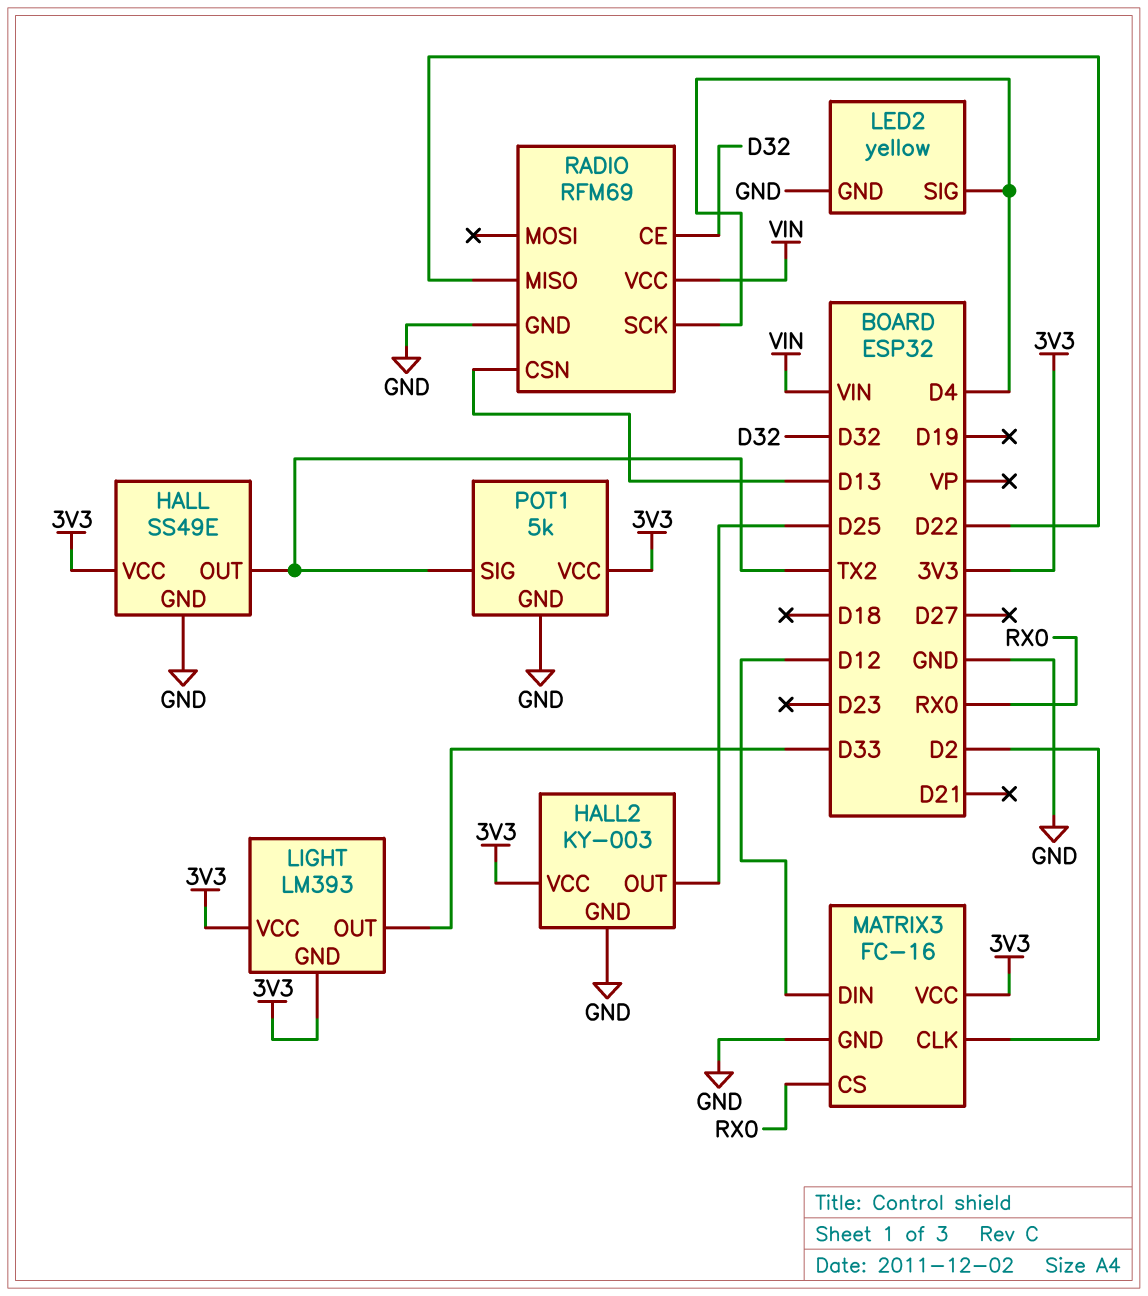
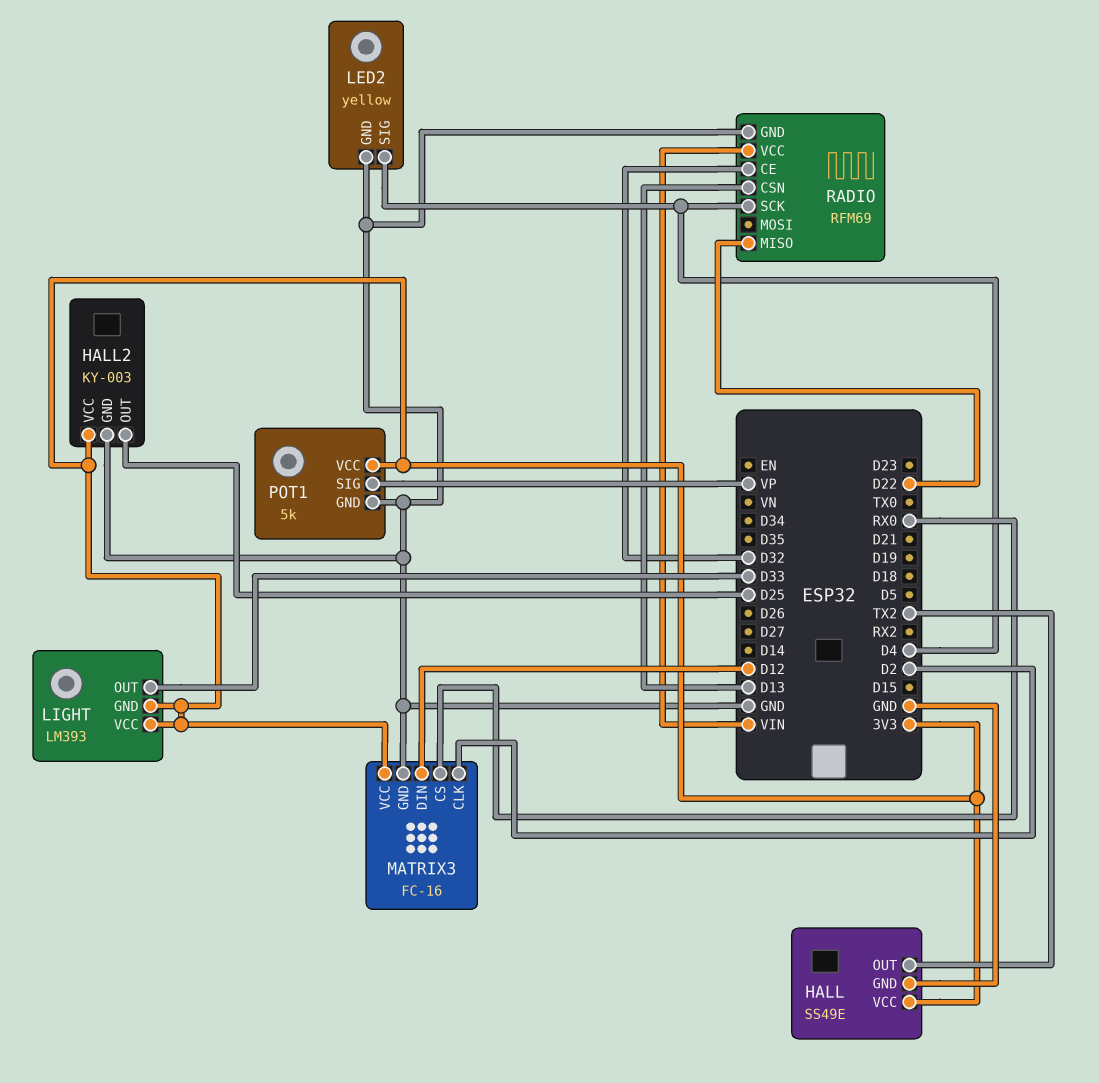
POT1 pin SIG: TX2 -> VP

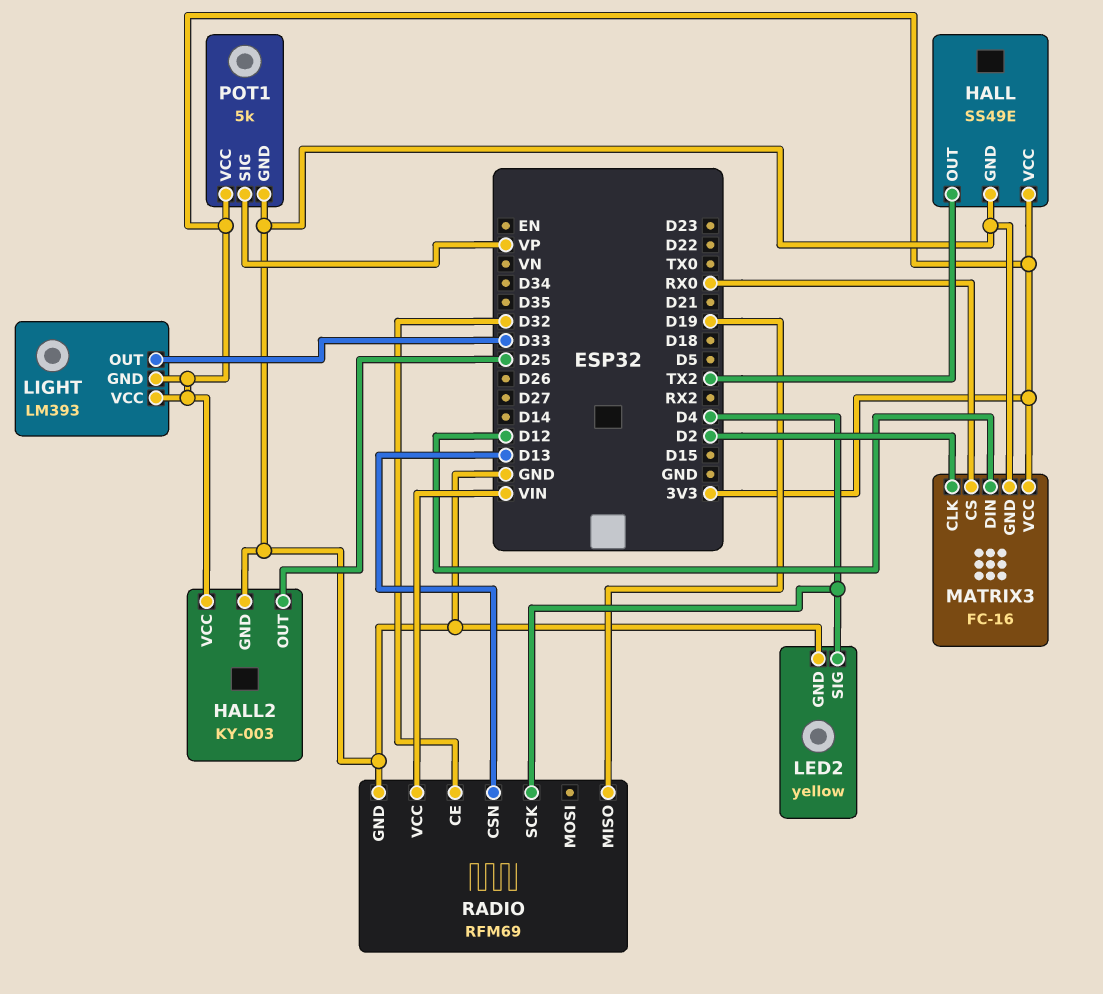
RADIO pin MISO: D22 -> D19

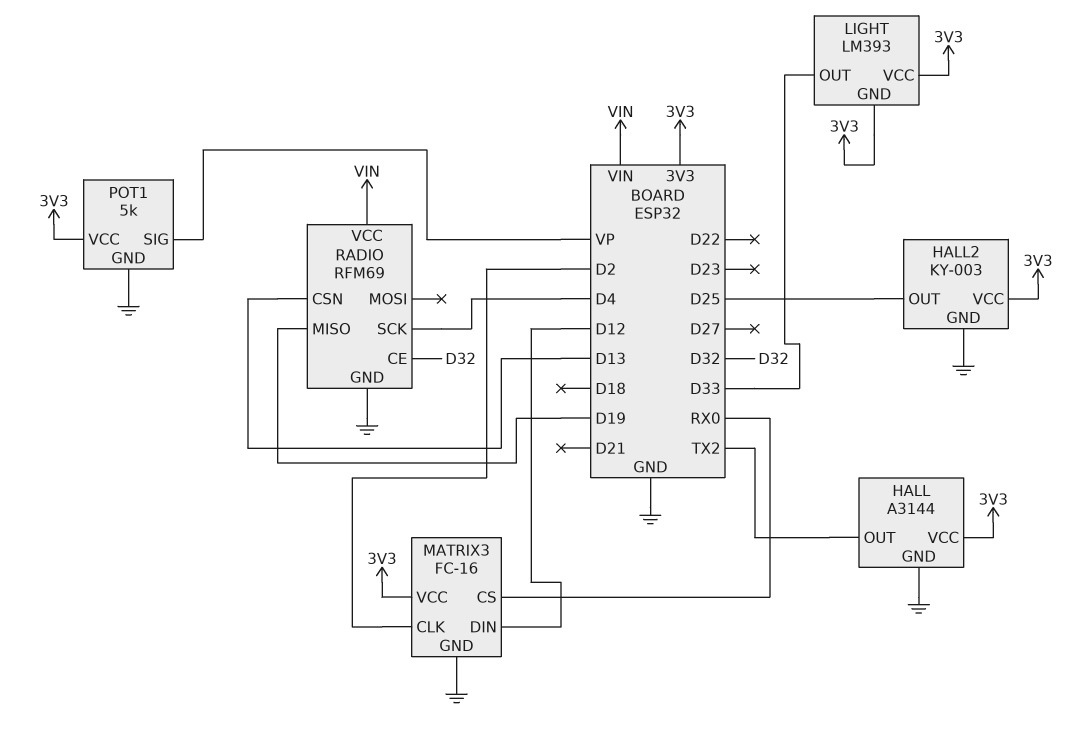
HALL: SS49E -> A3144
LED2: yellow -> none
LED2 pin GND: GND -> none
LED2 pin SIG: D4 -> none

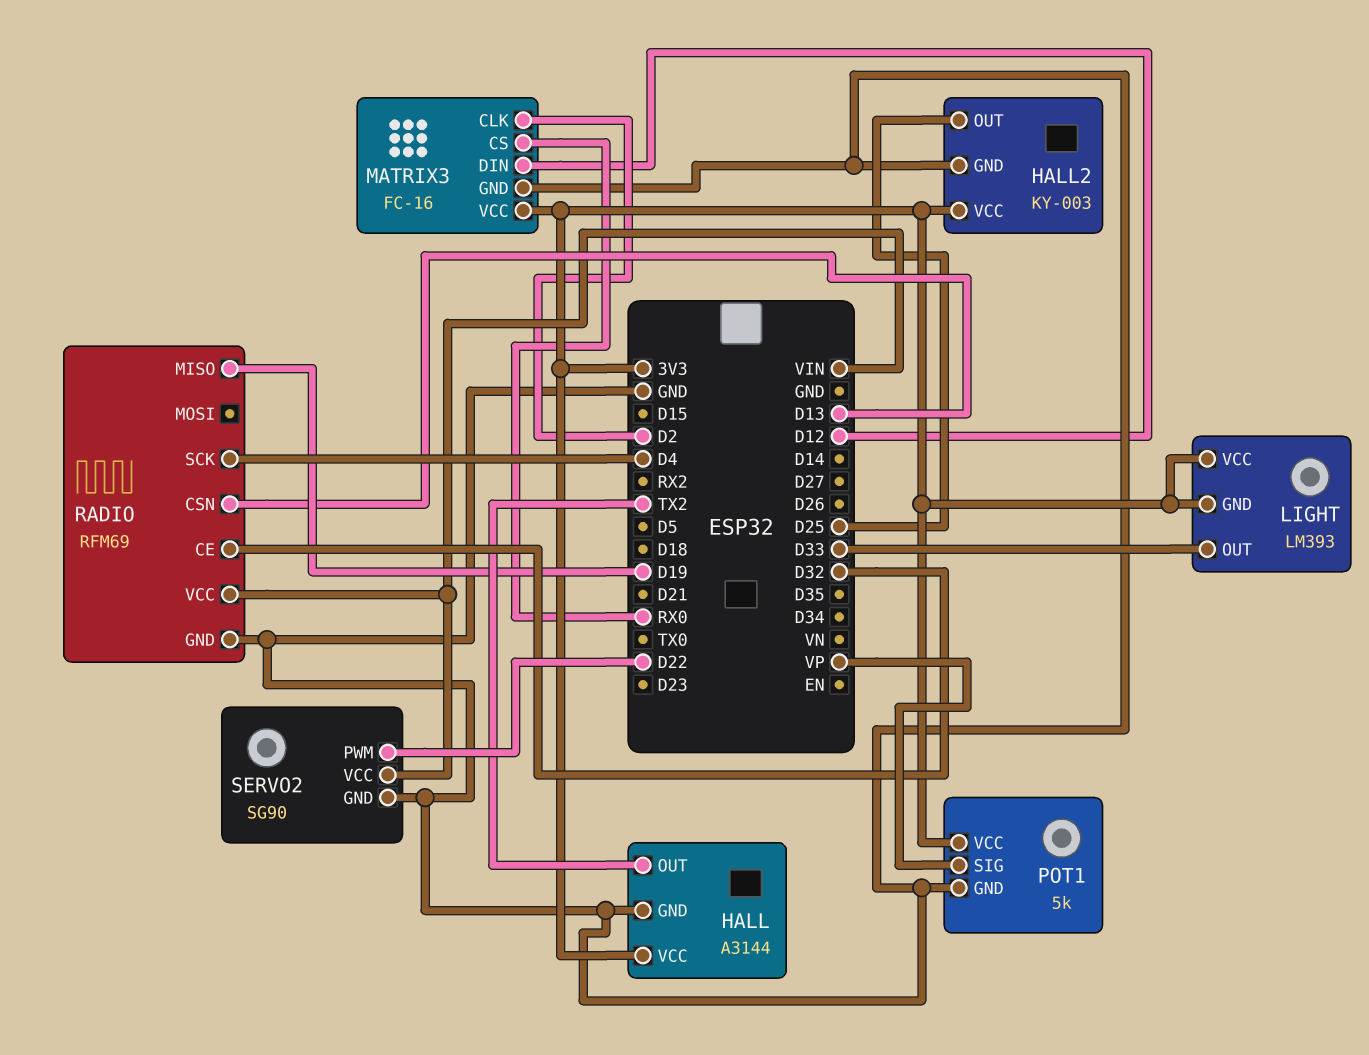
SERVO2: none -> SG90
SERVO2 pin GND: none -> GND
SERVO2 pin PWM: none -> D22
SERVO2 pin VCC: none -> VIN

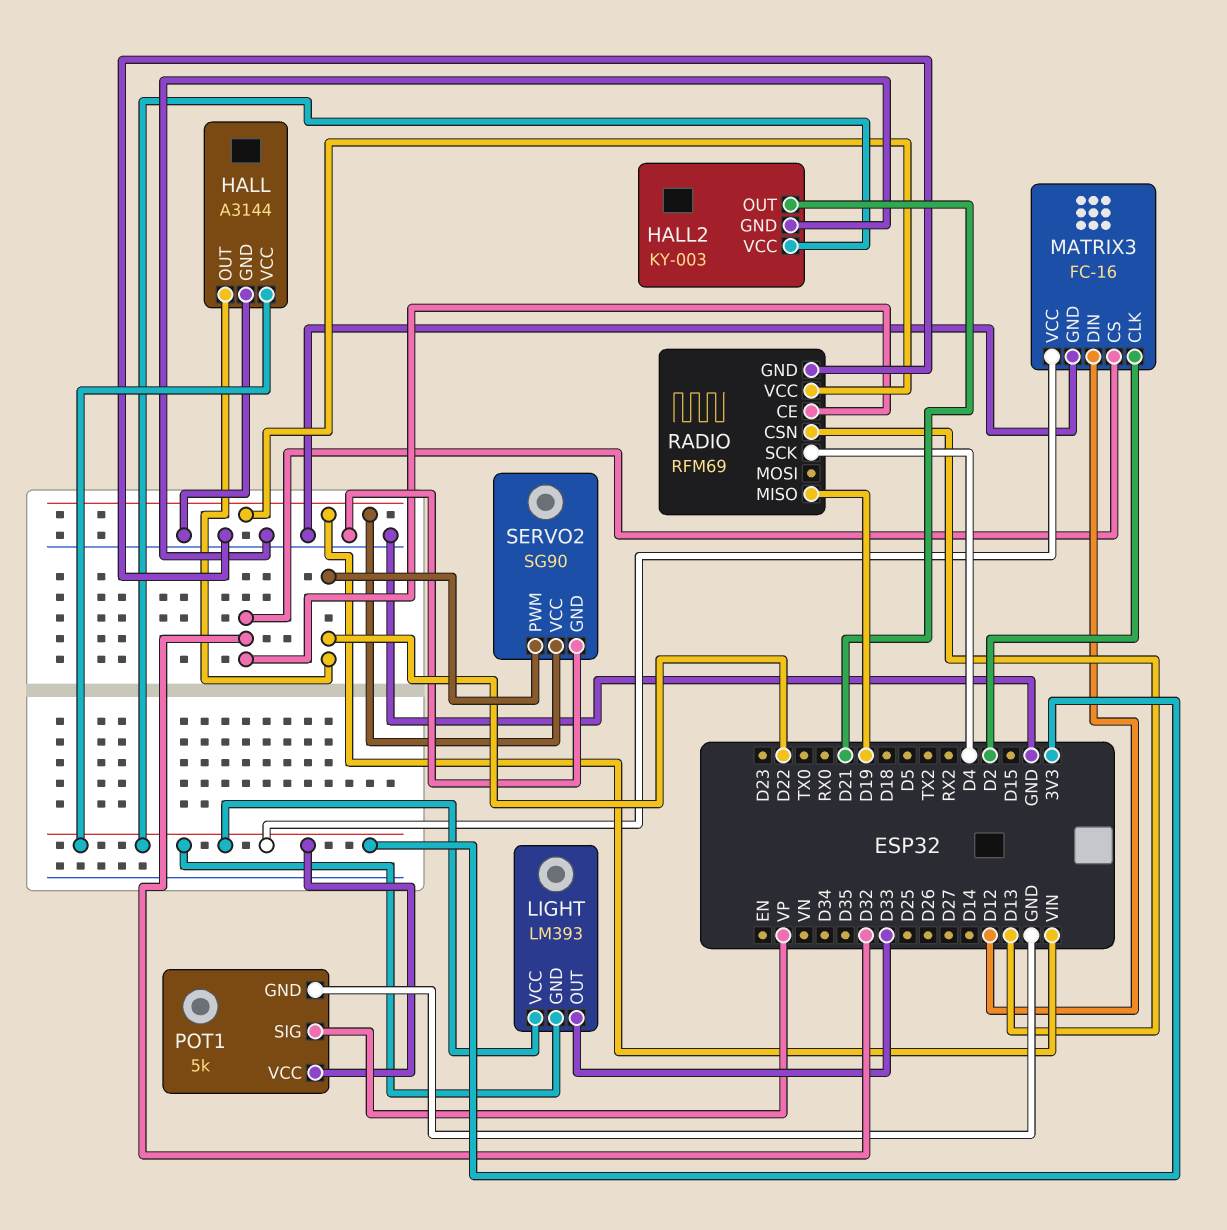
HALL pin OUT: TX2 -> D22
HALL2 pin OUT: D25 -> D21
MATRIX3 pin CS: RX0 -> D32

